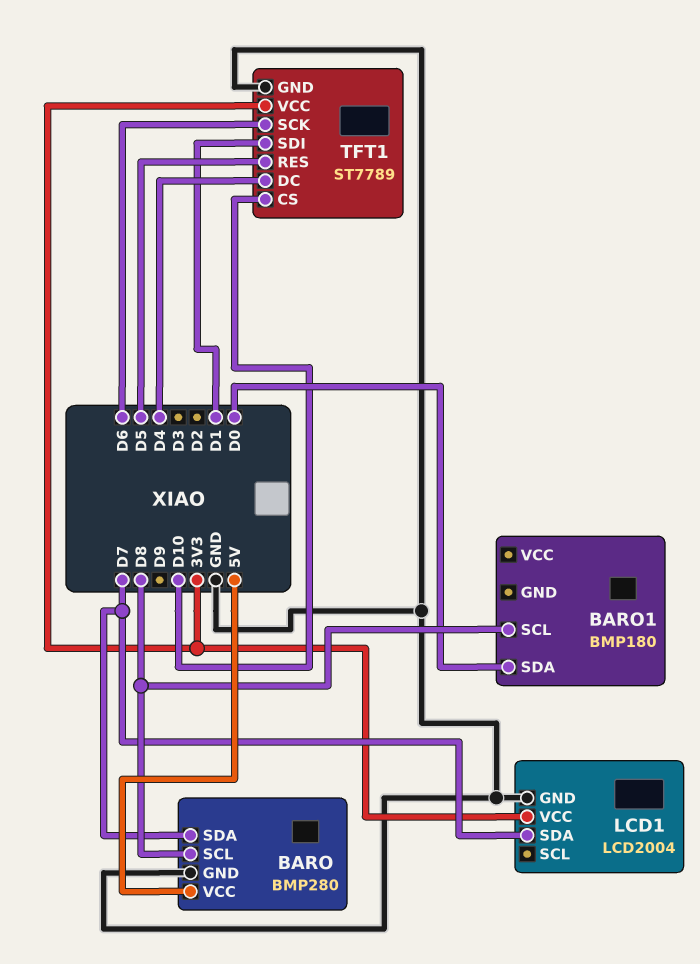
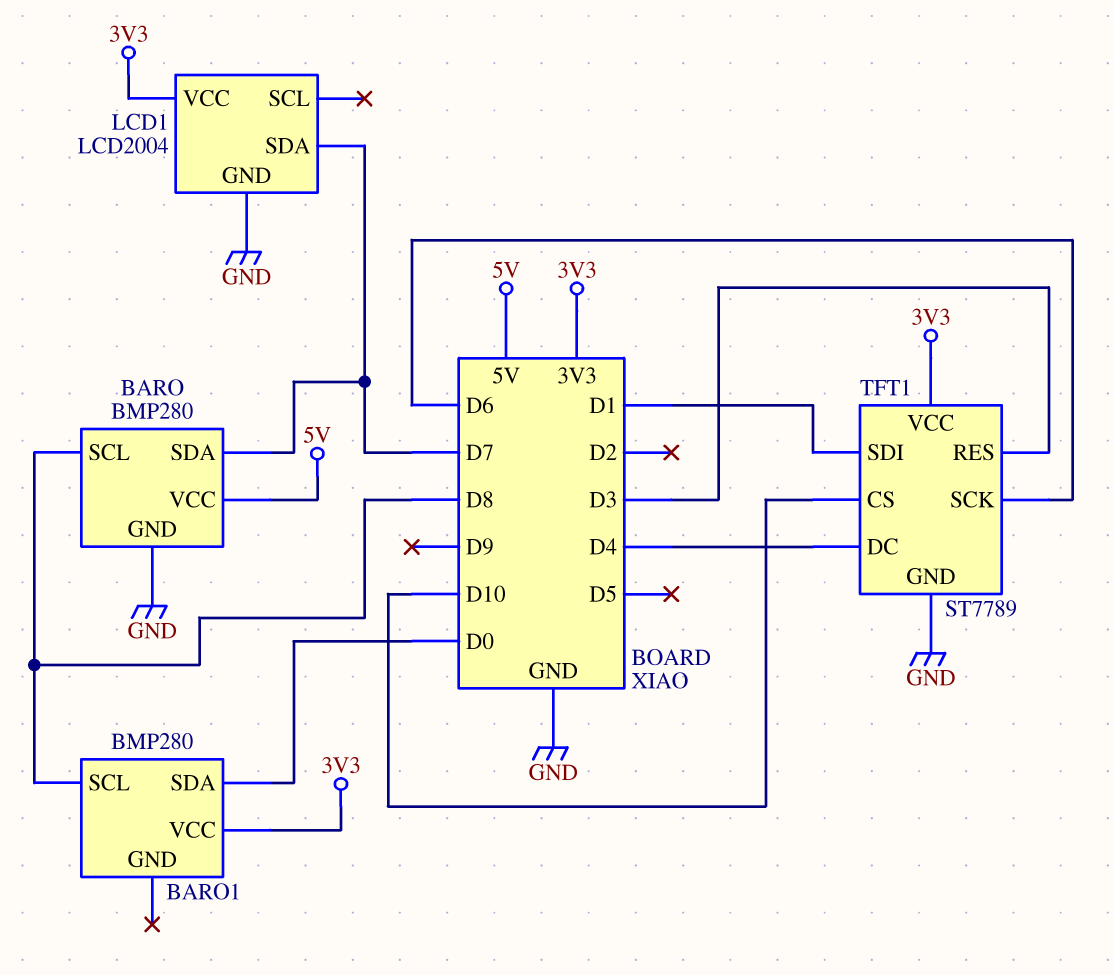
BARO1: BMP180 -> BMP280
BARO1 pin VCC: none -> 3V3
TFT1 pin RES: D5 -> D3

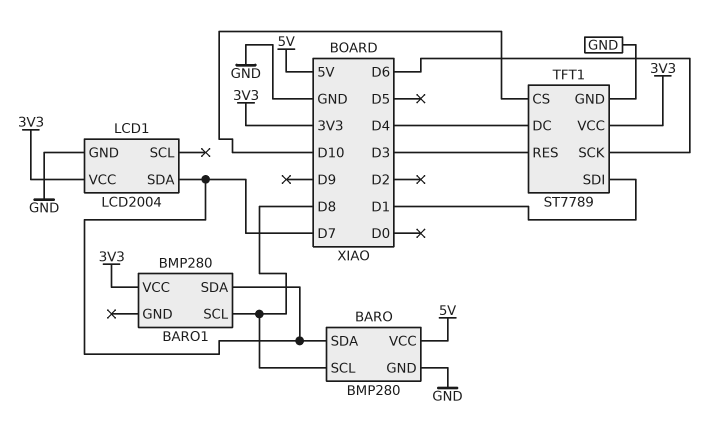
BARO1 pin SDA: D0 -> D7

